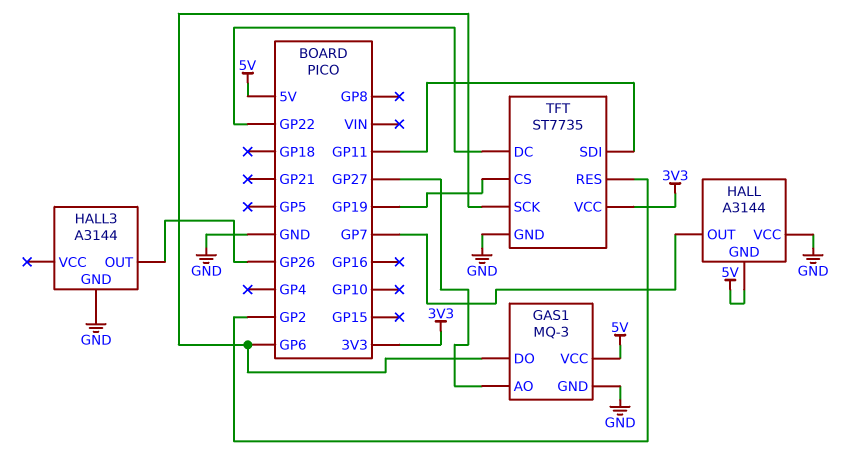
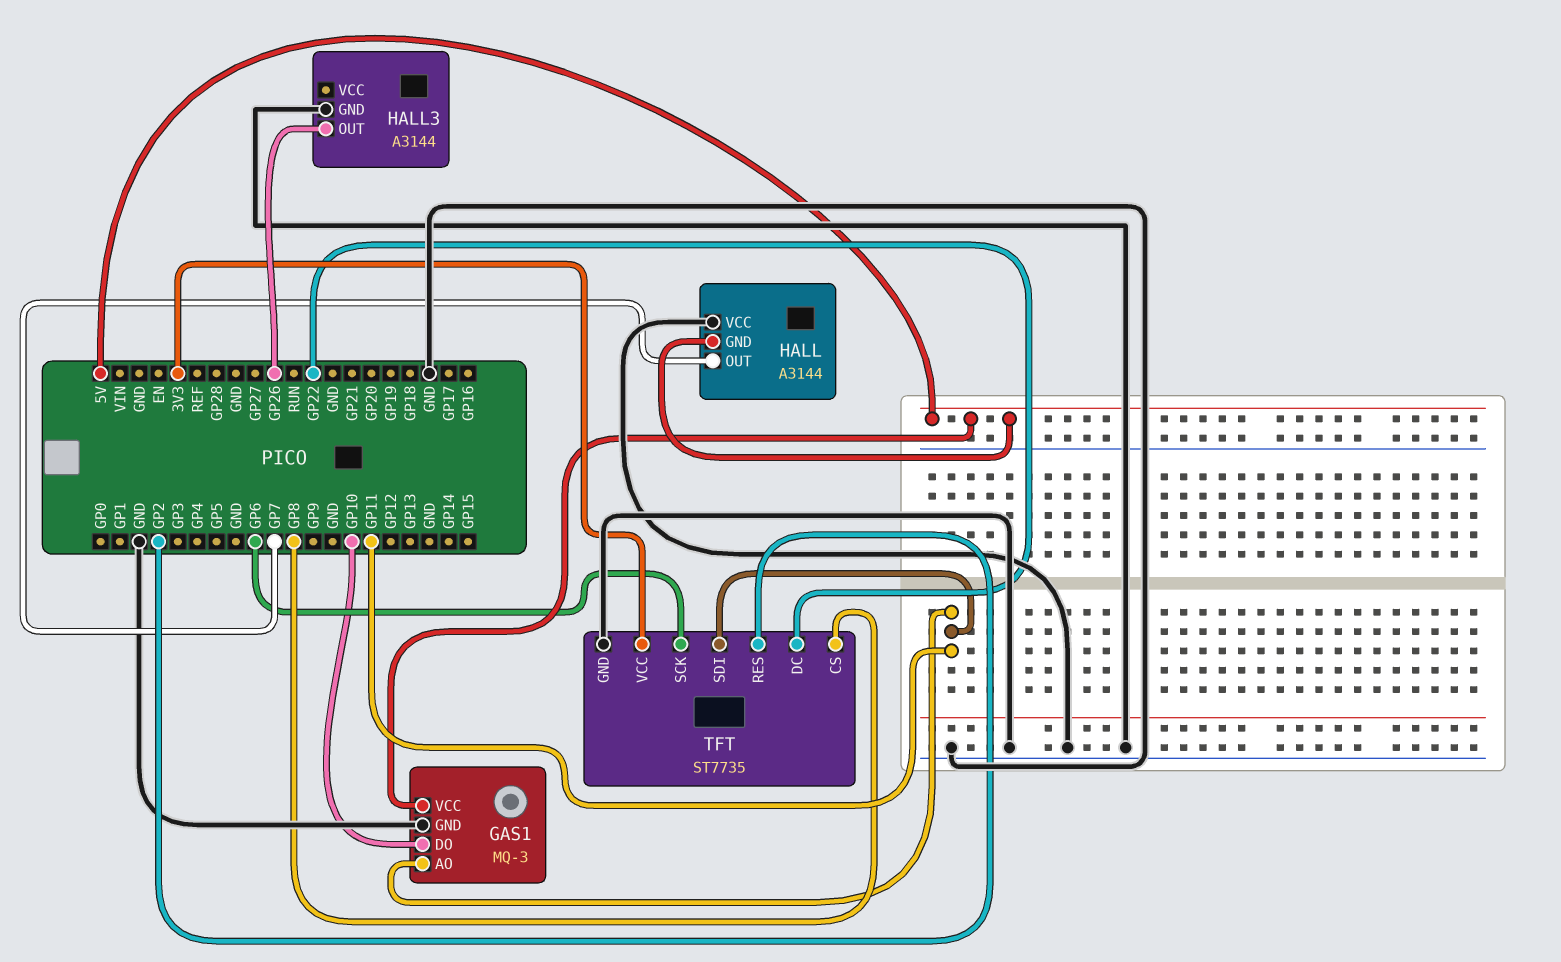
GAS1 pin AO: GP27 -> GP11
GAS1 pin DO: GP6 -> GP10
TFT pin CS: GP19 -> GP8

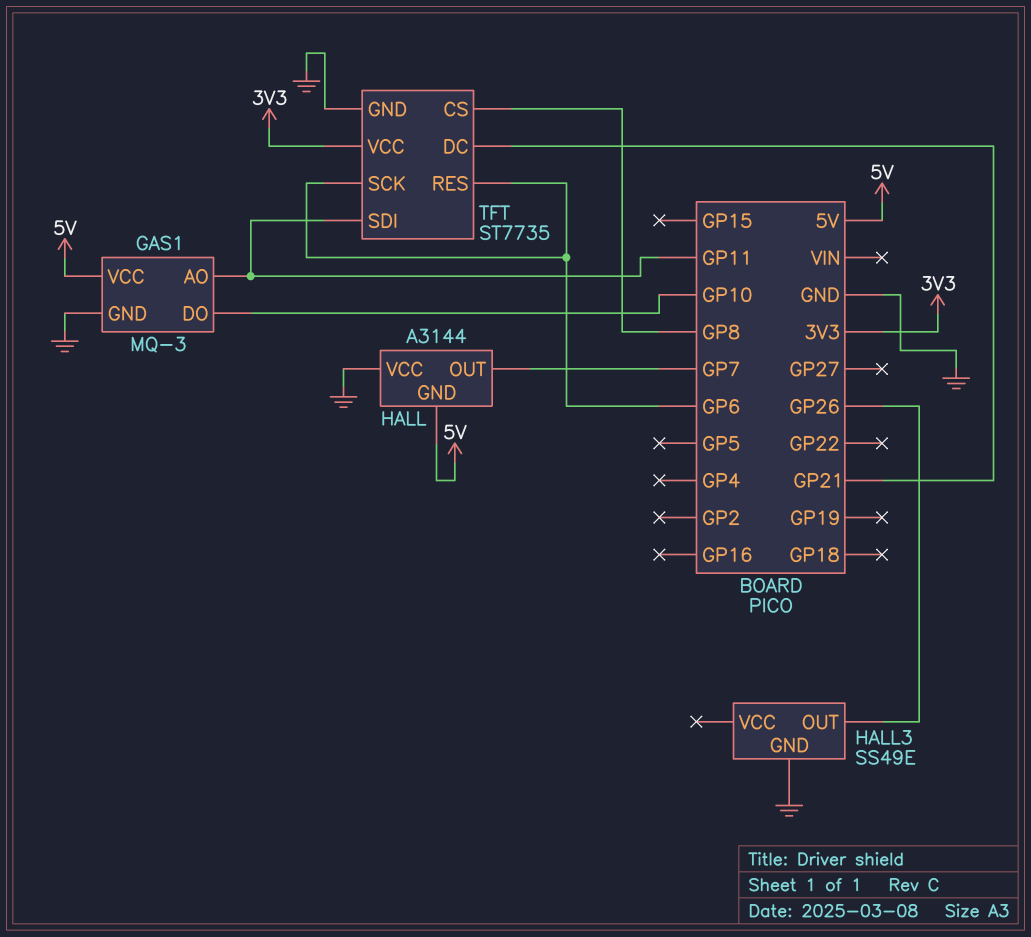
HALL3: A3144 -> SS49E
TFT pin DC: GP22 -> GP21
TFT pin RES: GP2 -> GP6

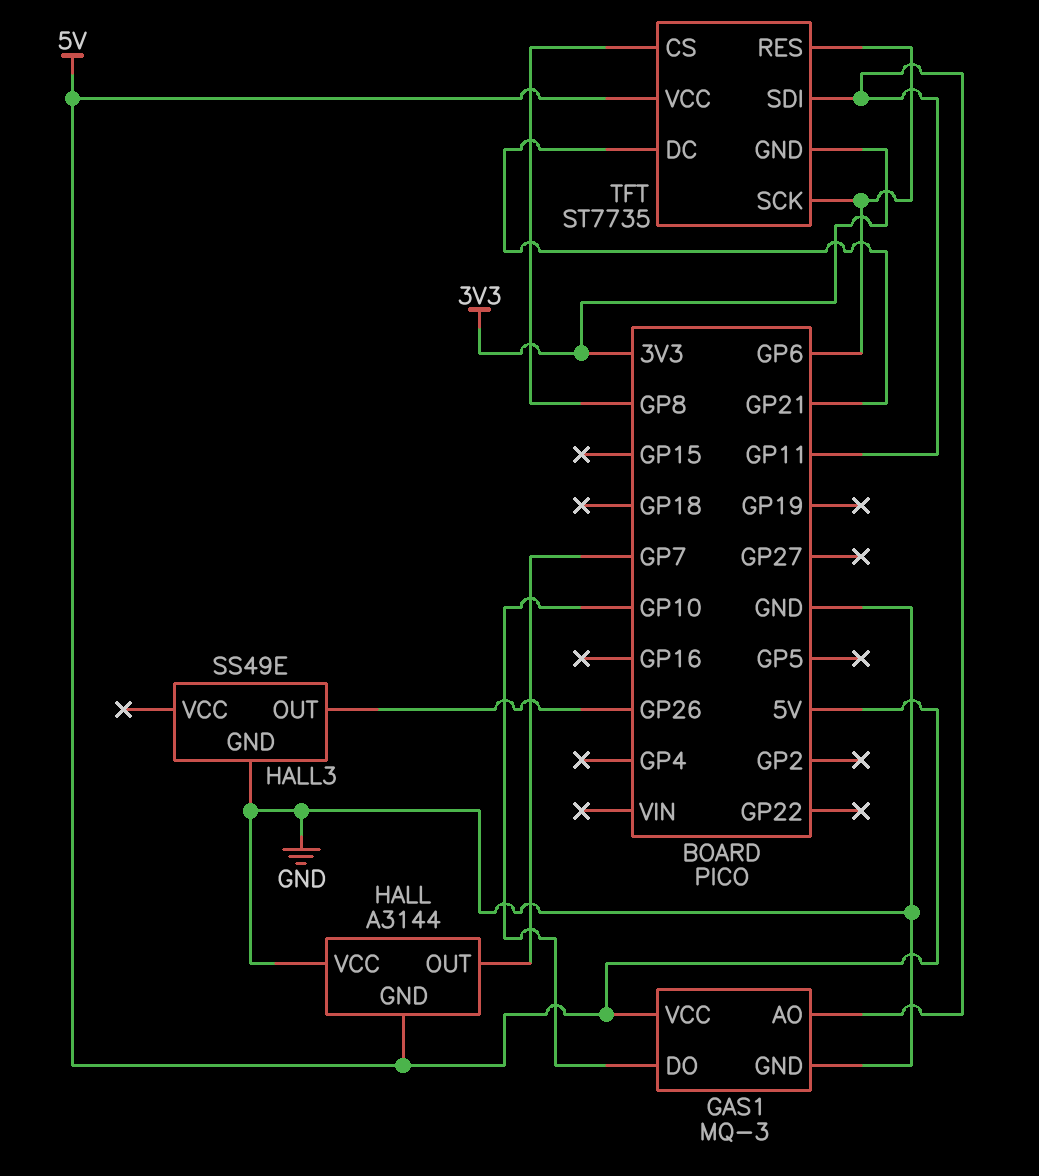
TFT pin GND: GND -> 3V3
TFT pin VCC: 3V3 -> 5V

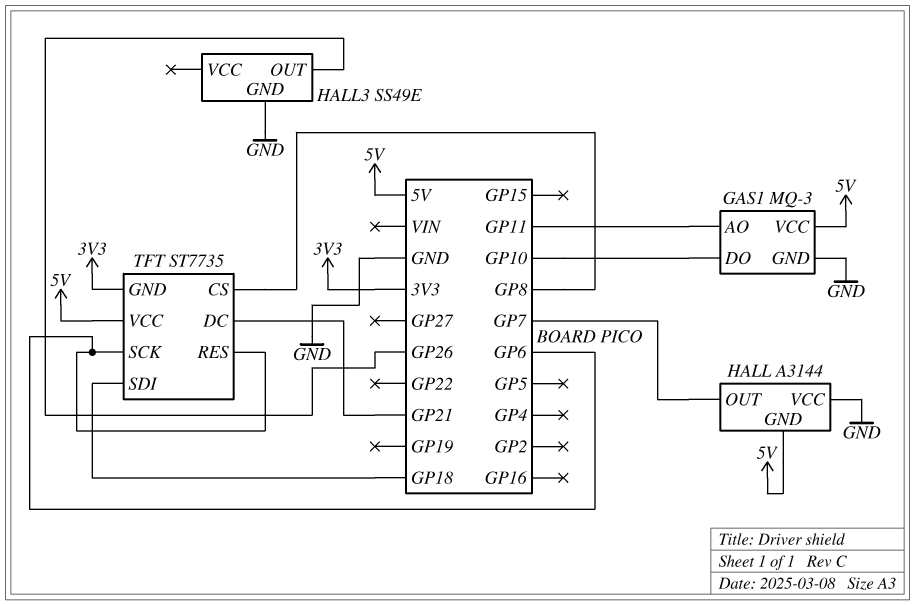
TFT pin SDI: GP11 -> GP18

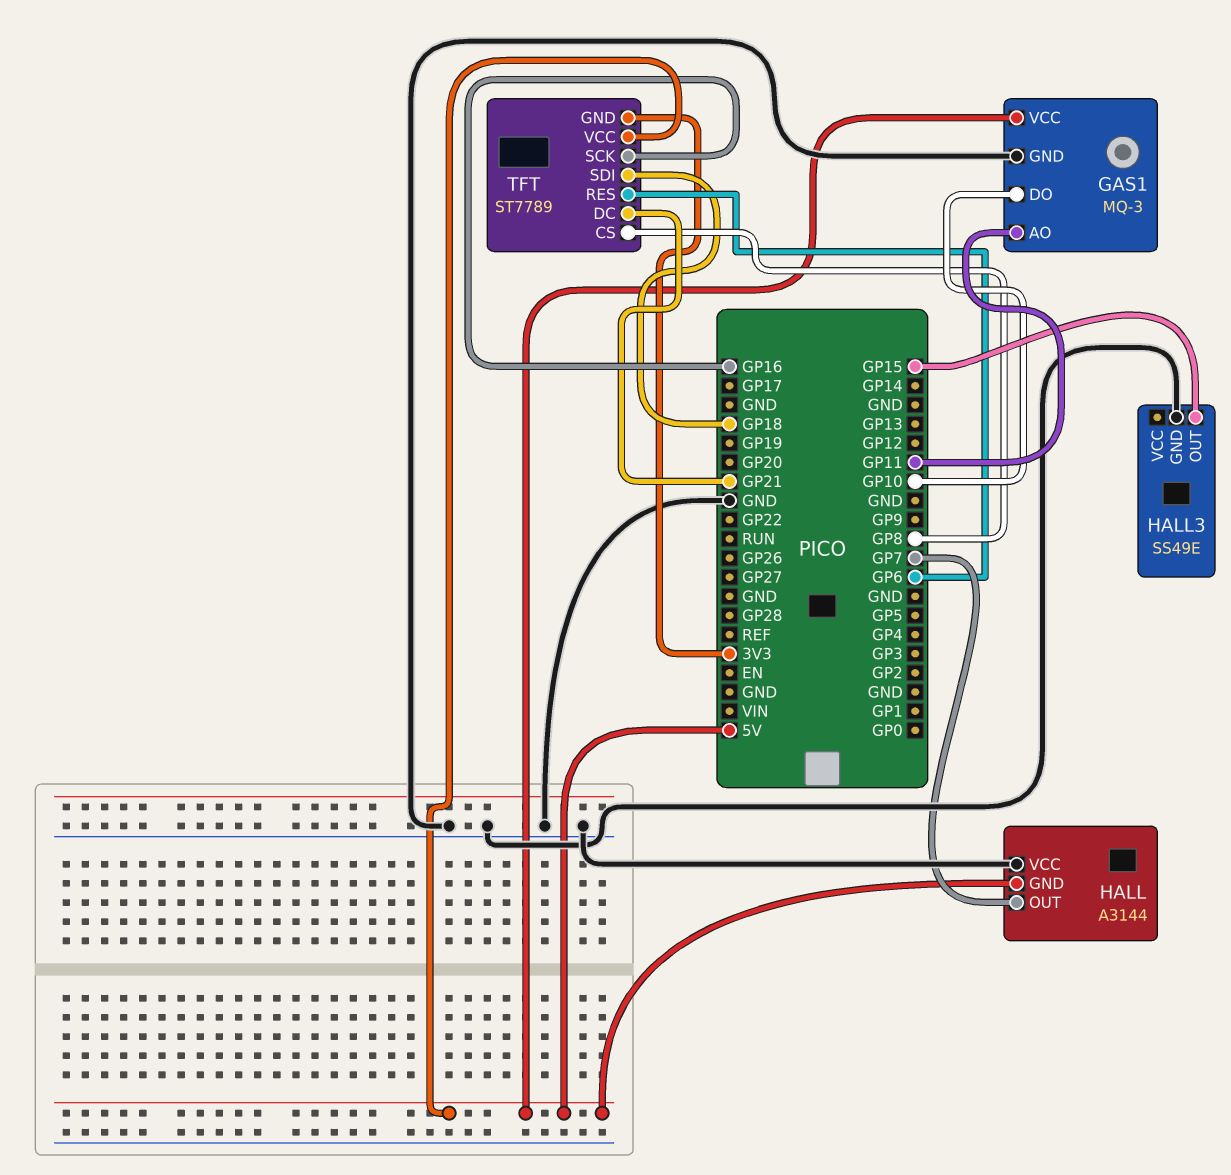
HALL3 pin OUT: GP26 -> GP15
TFT: ST7735 -> ST7789
TFT pin SCK: GP6 -> GP16

